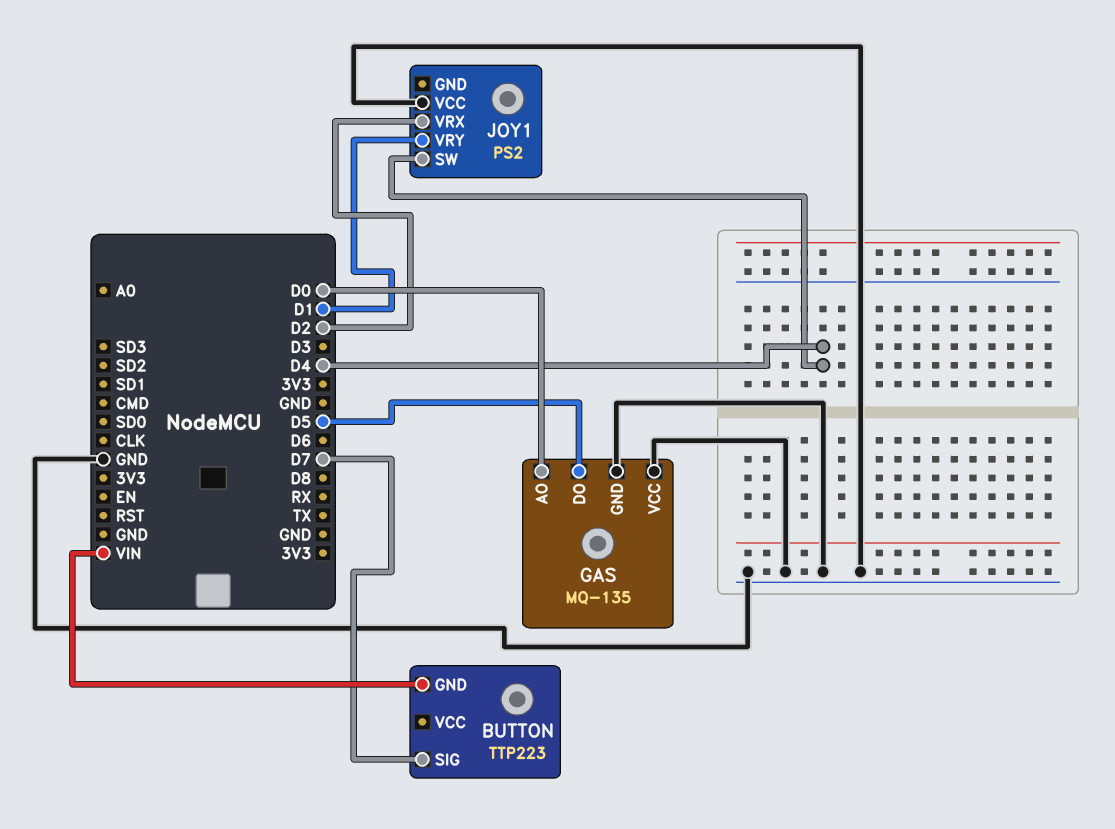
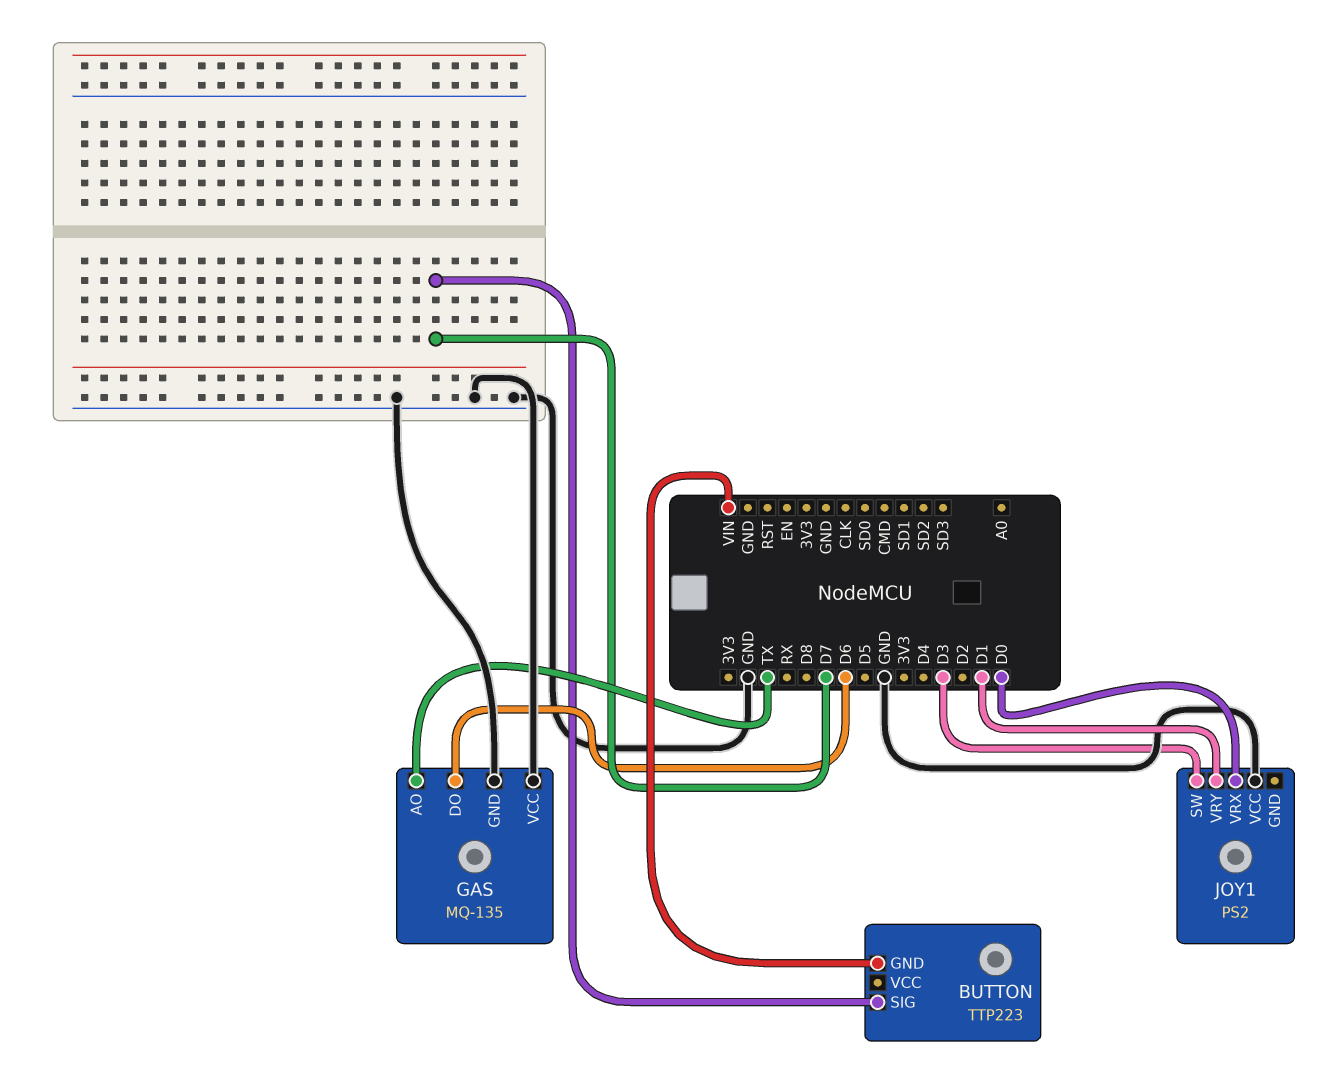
GAS pin AO: D0 -> TX
GAS pin DO: D5 -> D6
JOY1 pin SW: D4 -> D3
JOY1 pin VRX: D2 -> D0

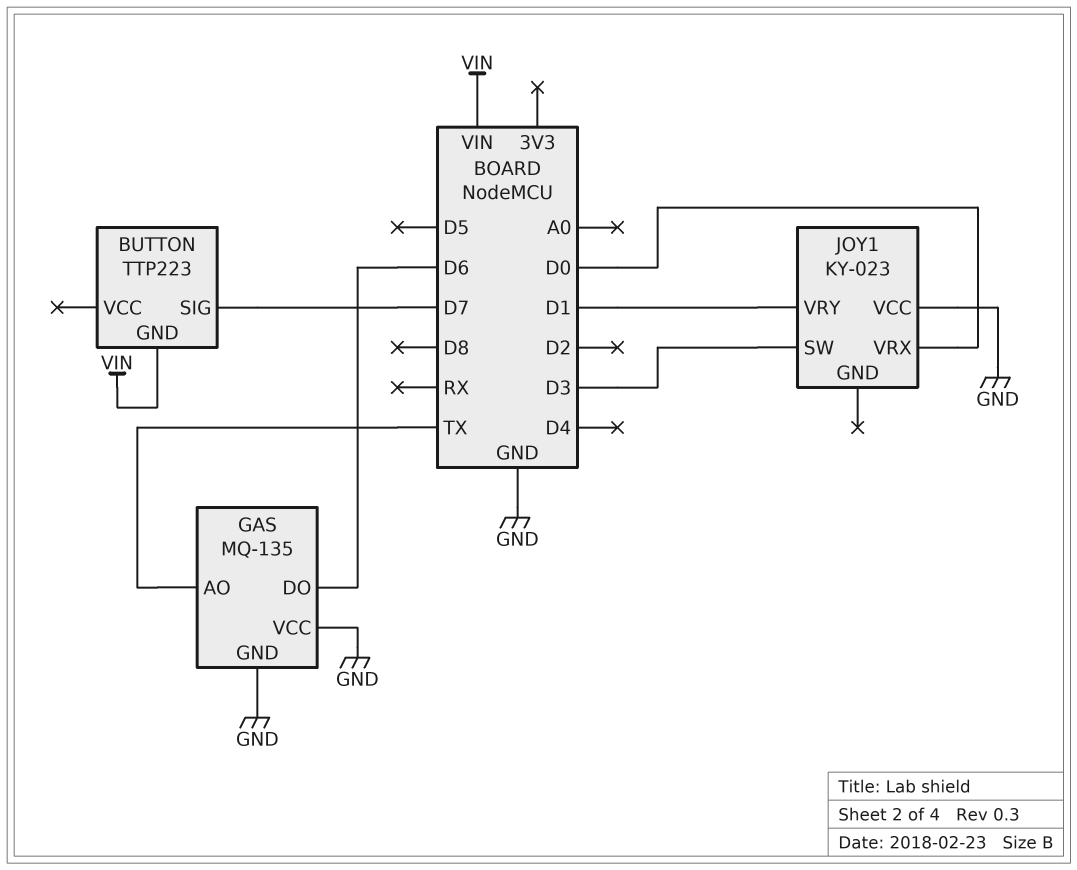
JOY1: PS2 -> KY-023

